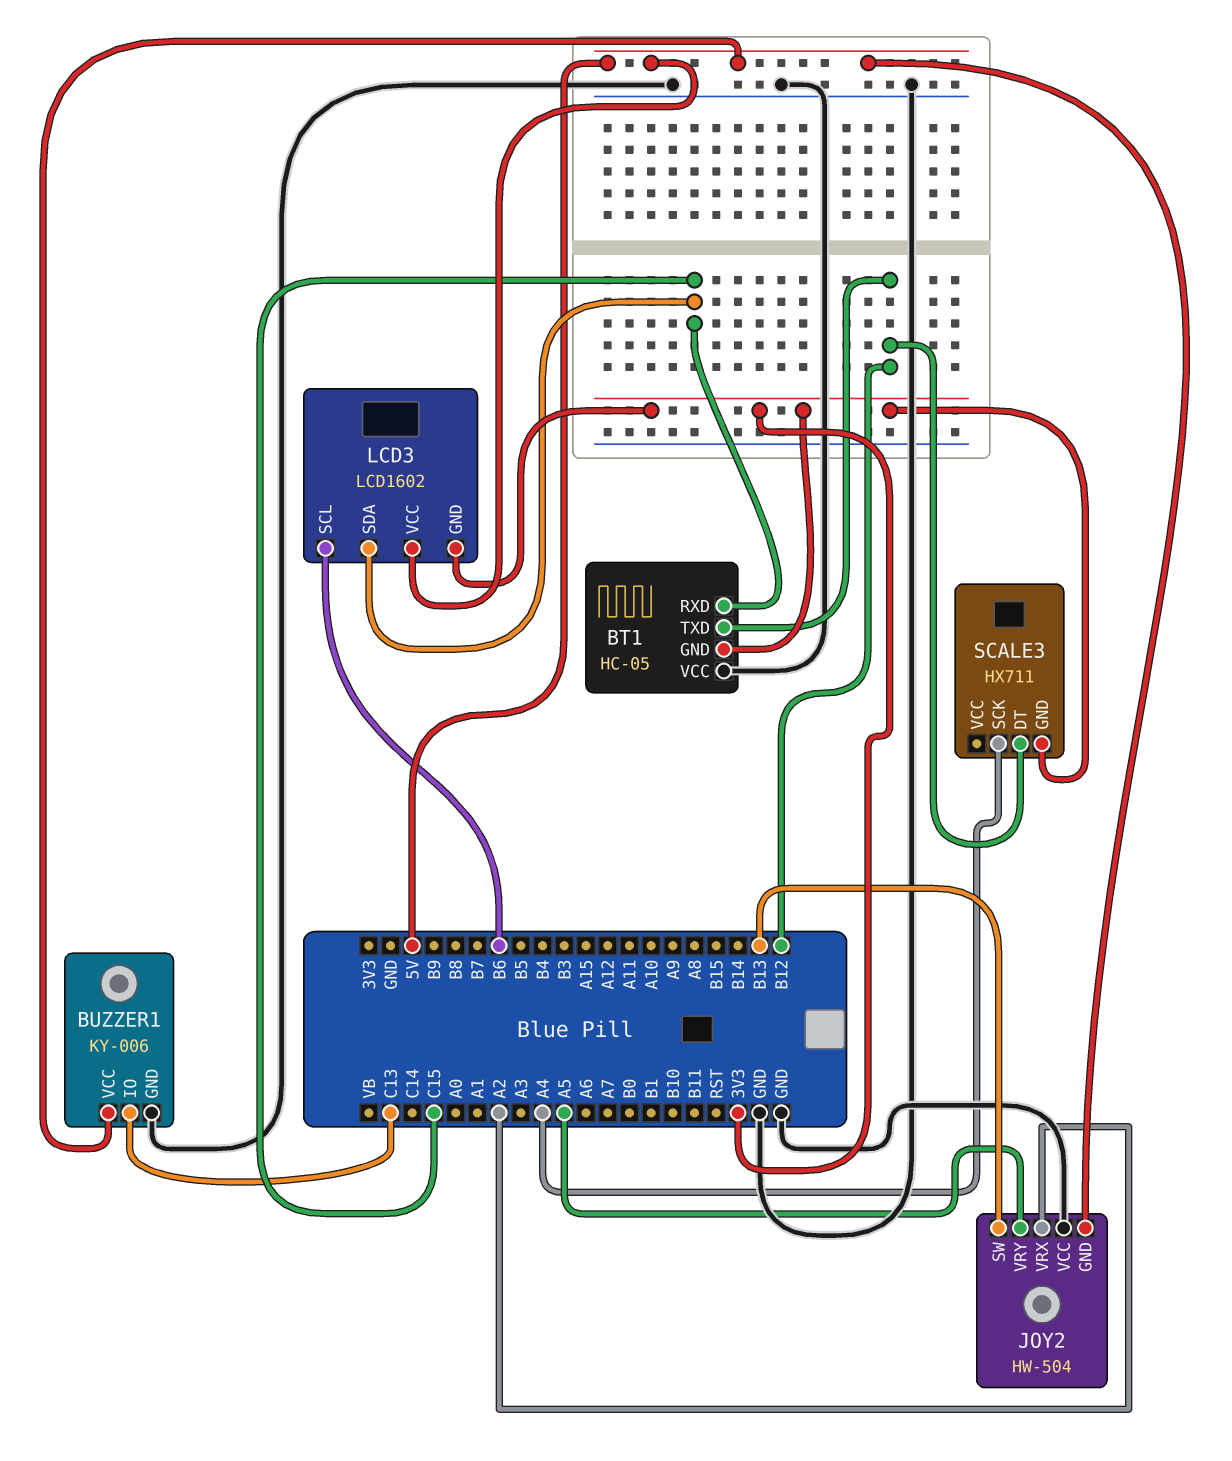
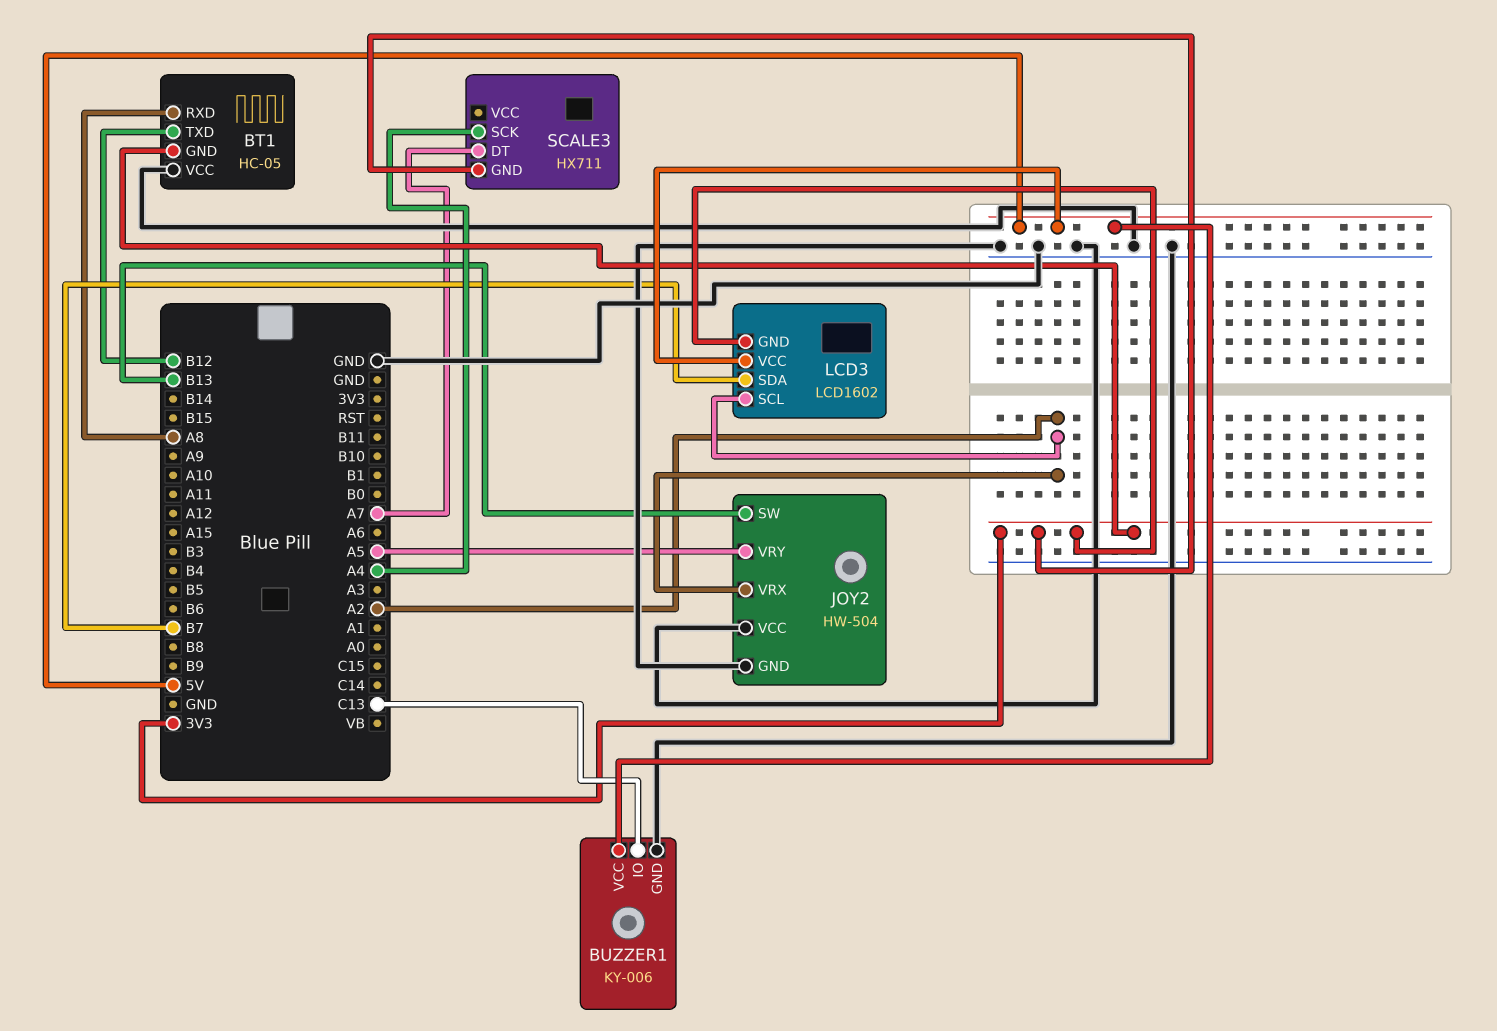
BT1 pin RXD: C15 -> A8
JOY2 pin GND: 5V -> GND
LCD3 pin SCL: B6 -> A2
LCD3 pin SDA: C15 -> B7
SCALE3 pin DT: B12 -> A7

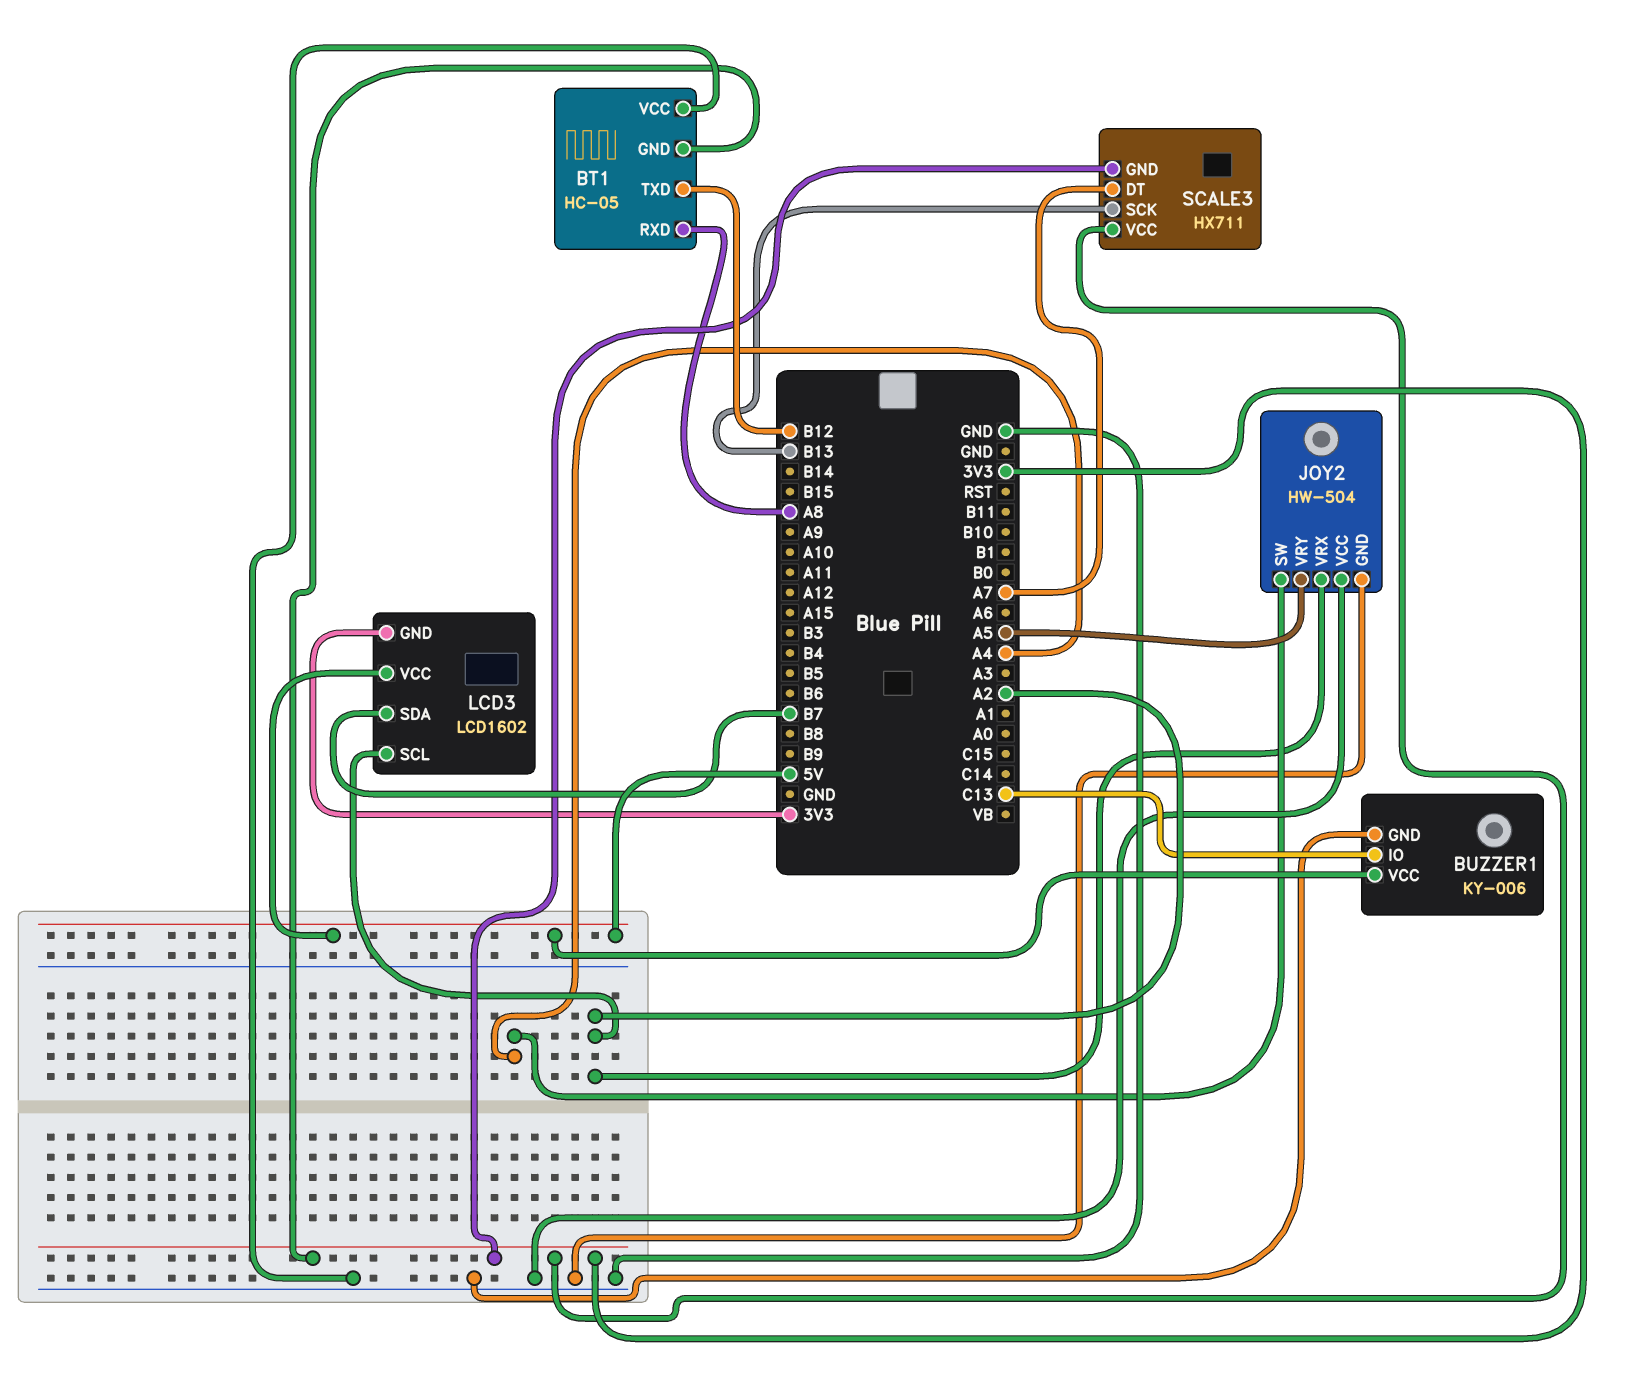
JOY2 pin SW: B13 -> A4
SCALE3 pin SCK: A4 -> B13
SCALE3 pin VCC: none -> 3V3

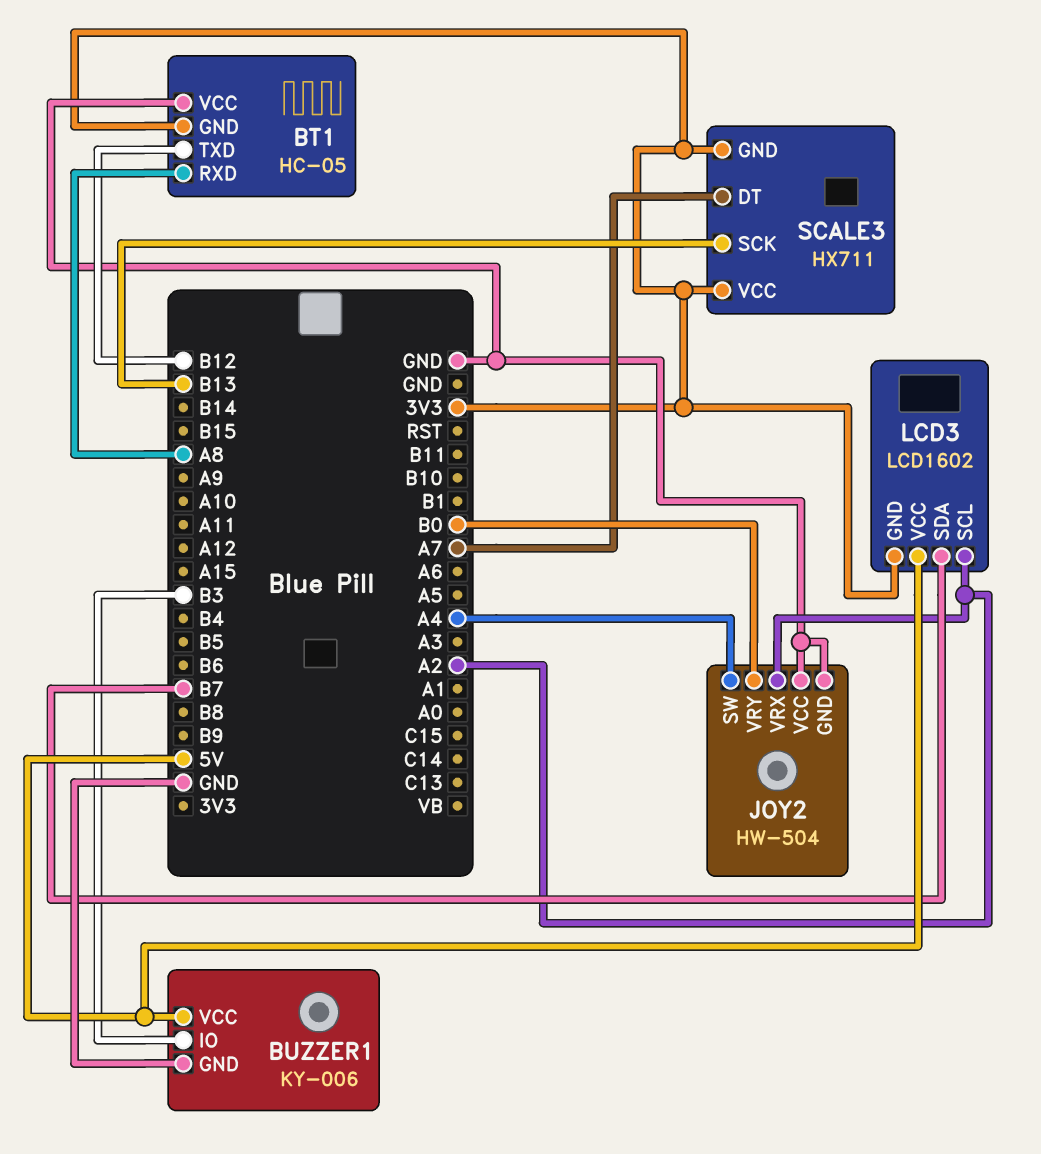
BUZZER1 pin IO: C13 -> B3
JOY2 pin VRY: A5 -> B0

